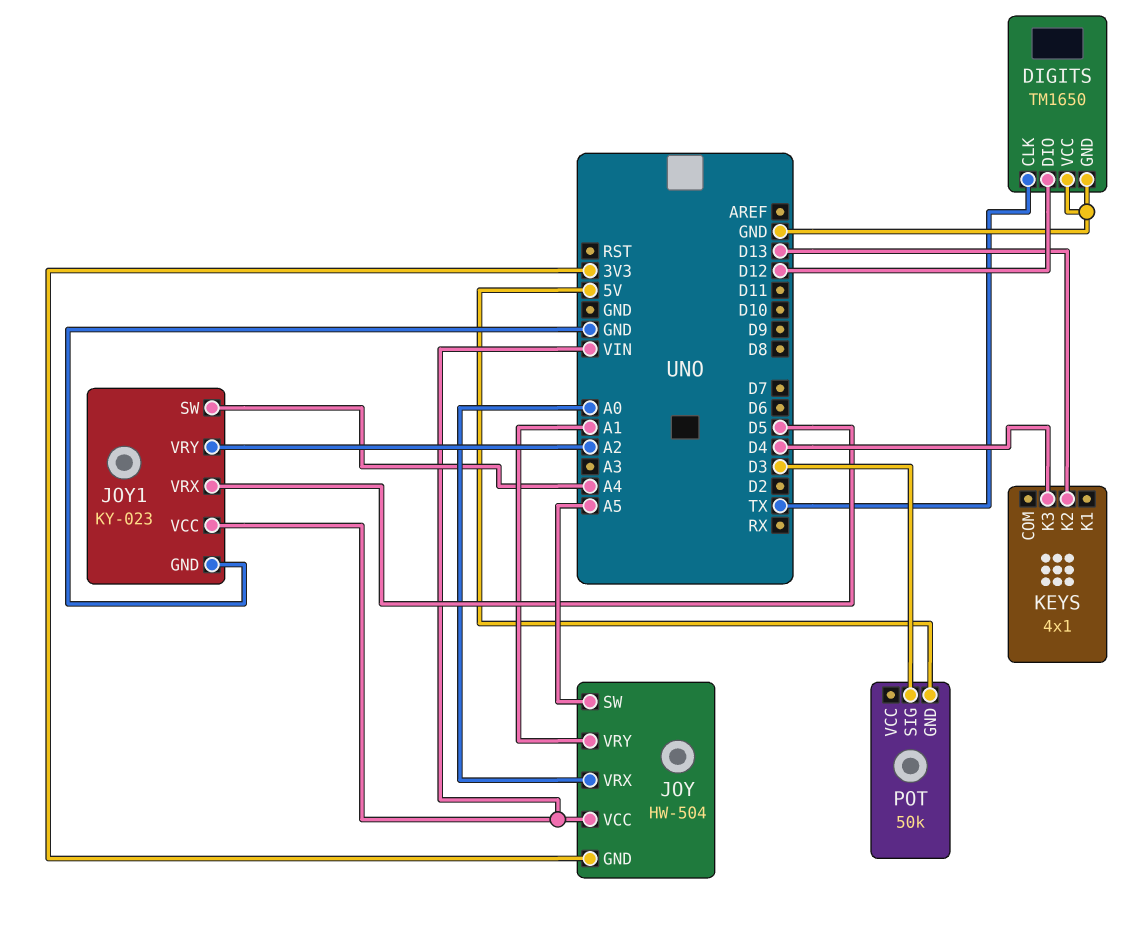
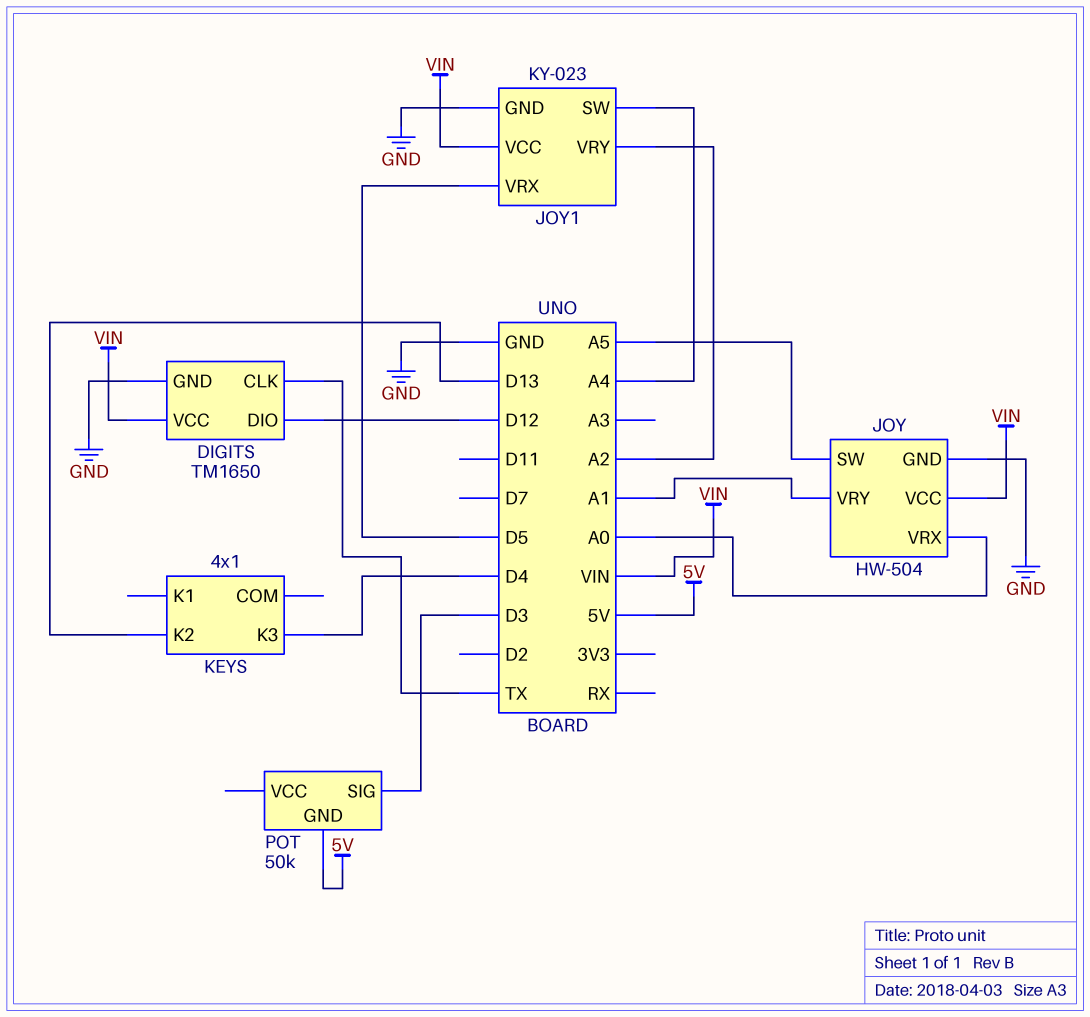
DIGITS pin VCC: GND -> VIN
JOY pin GND: 3V3 -> GND

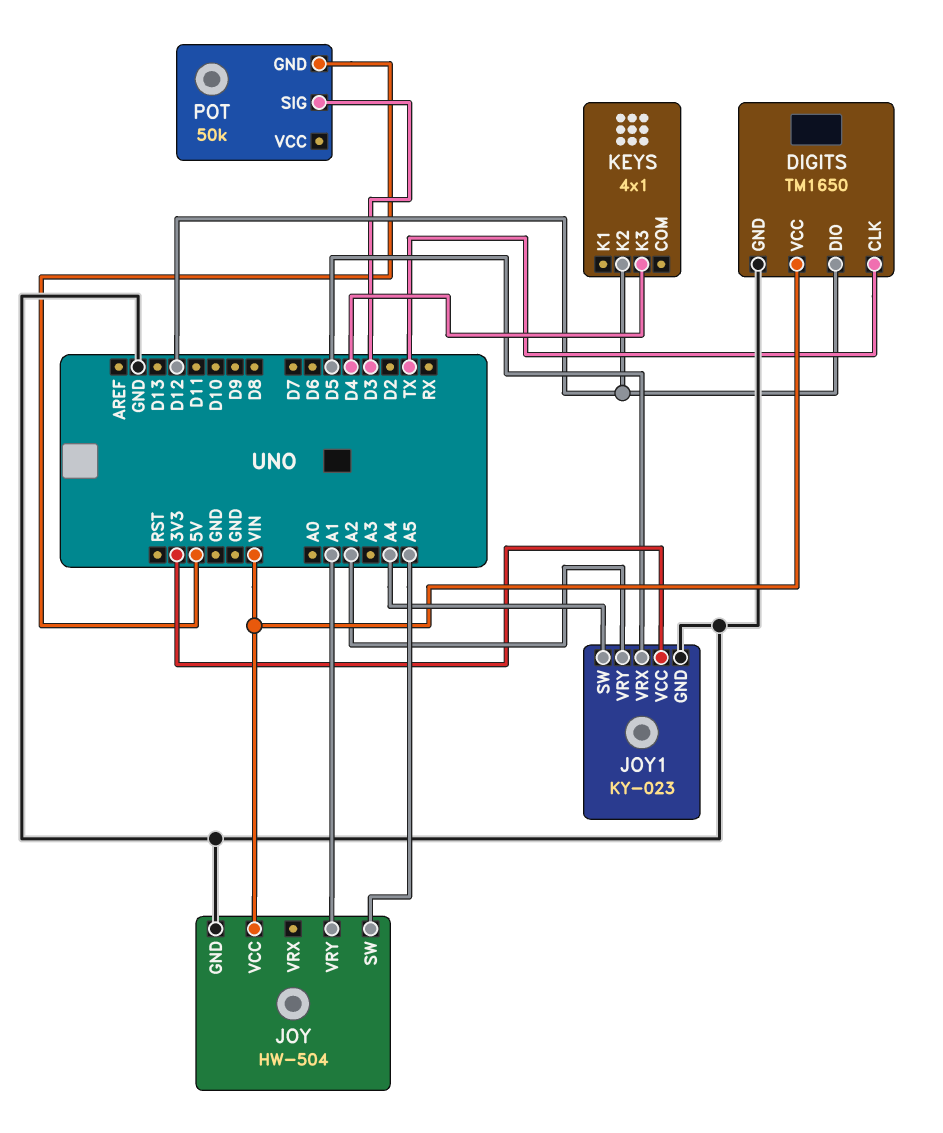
JOY pin VRX: A0 -> none
JOY1 pin VCC: VIN -> 3V3
KEYS pin K2: D13 -> D12

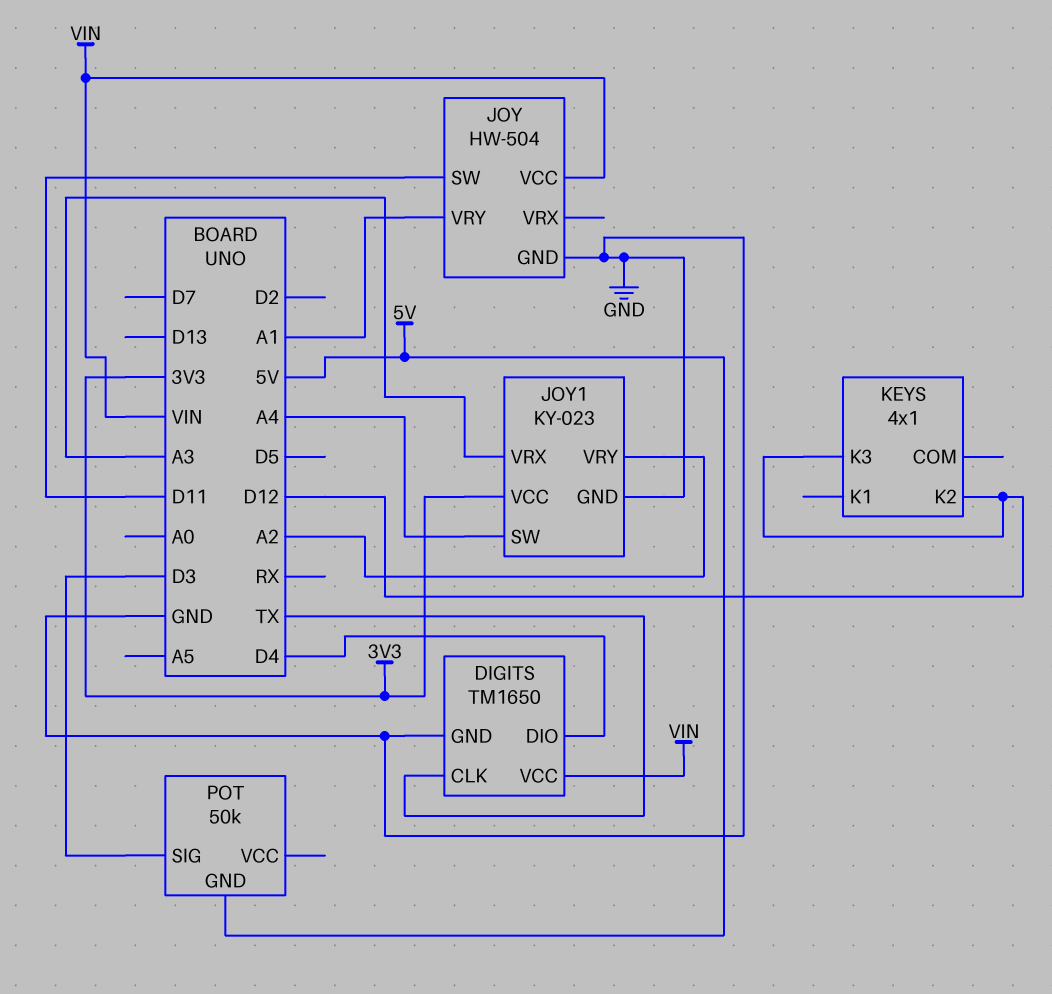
DIGITS pin DIO: D12 -> D4
JOY pin SW: A5 -> D11
JOY1 pin VRX: D5 -> A3
KEYS pin K3: D4 -> D12

